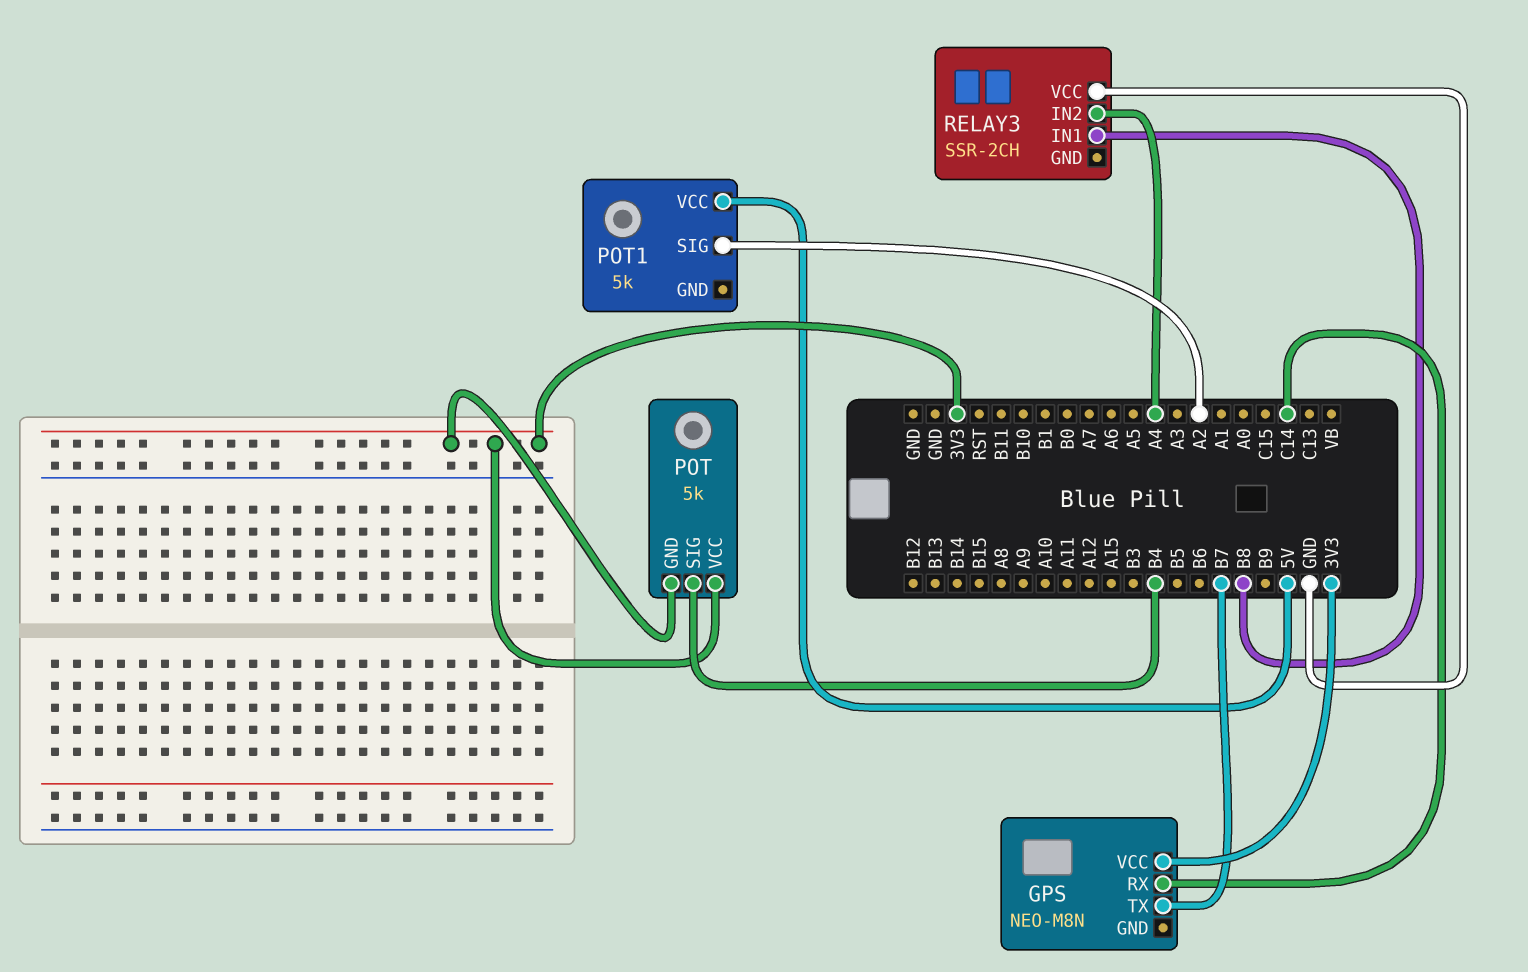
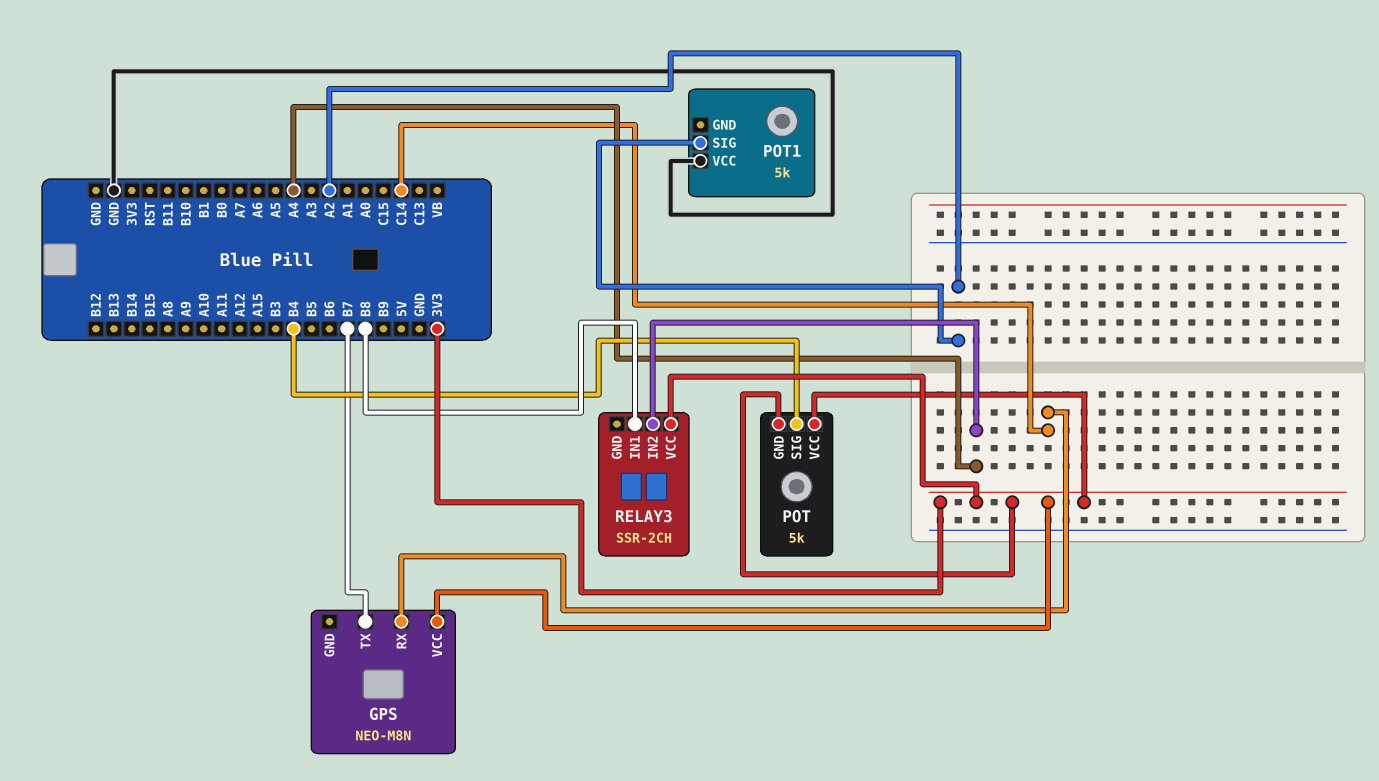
POT1 pin VCC: 5V -> GND
RELAY3 pin VCC: GND -> 3V3

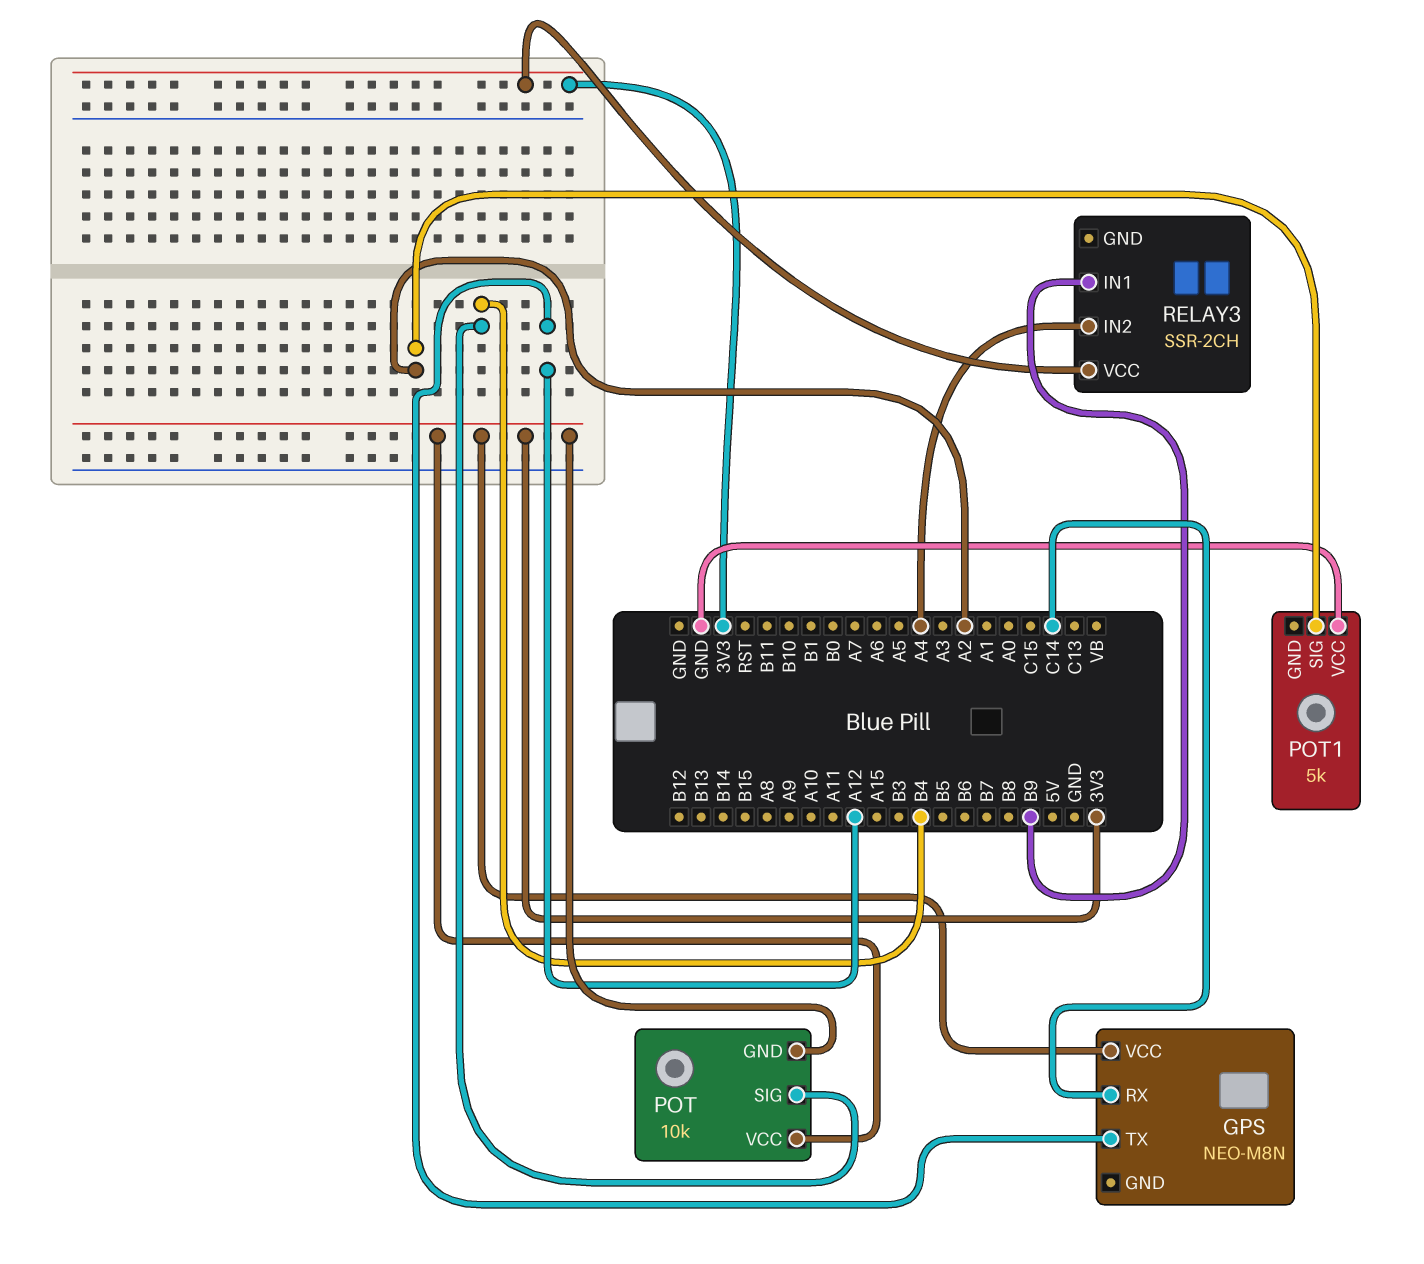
GPS pin TX: B7 -> A12
POT: 5k -> 10k
RELAY3 pin IN1: B8 -> B9

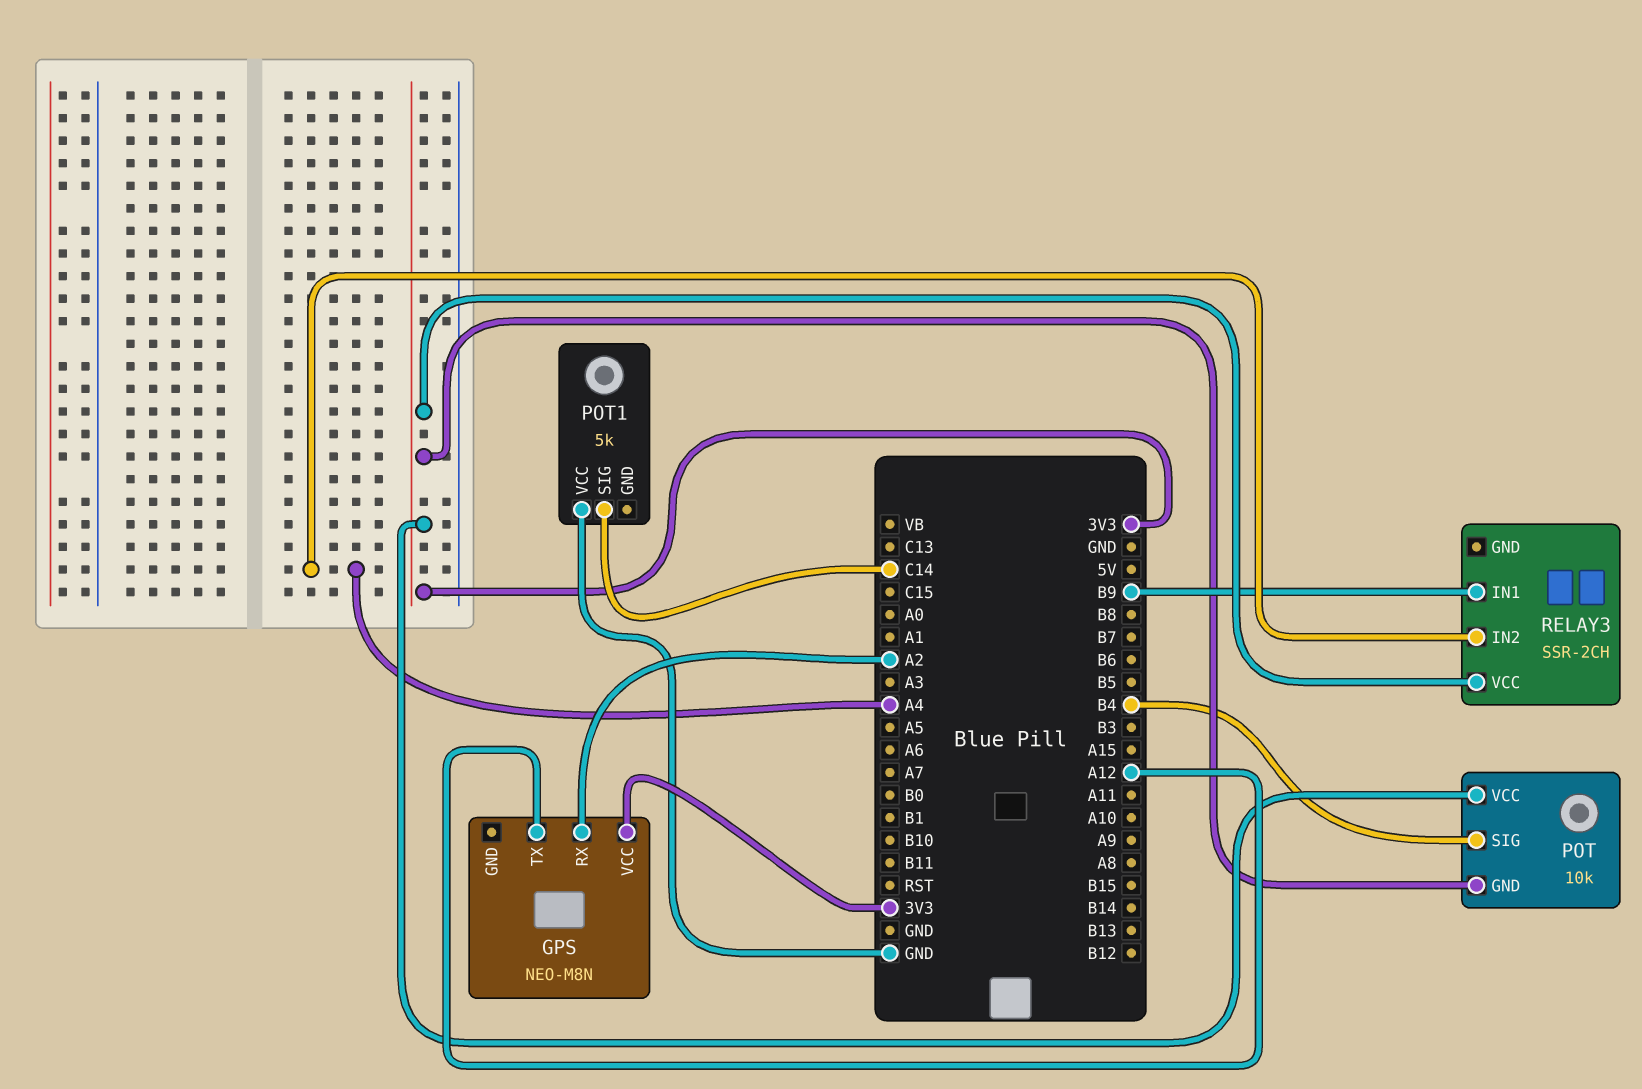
GPS pin RX: C14 -> A2
POT1 pin SIG: A2 -> C14

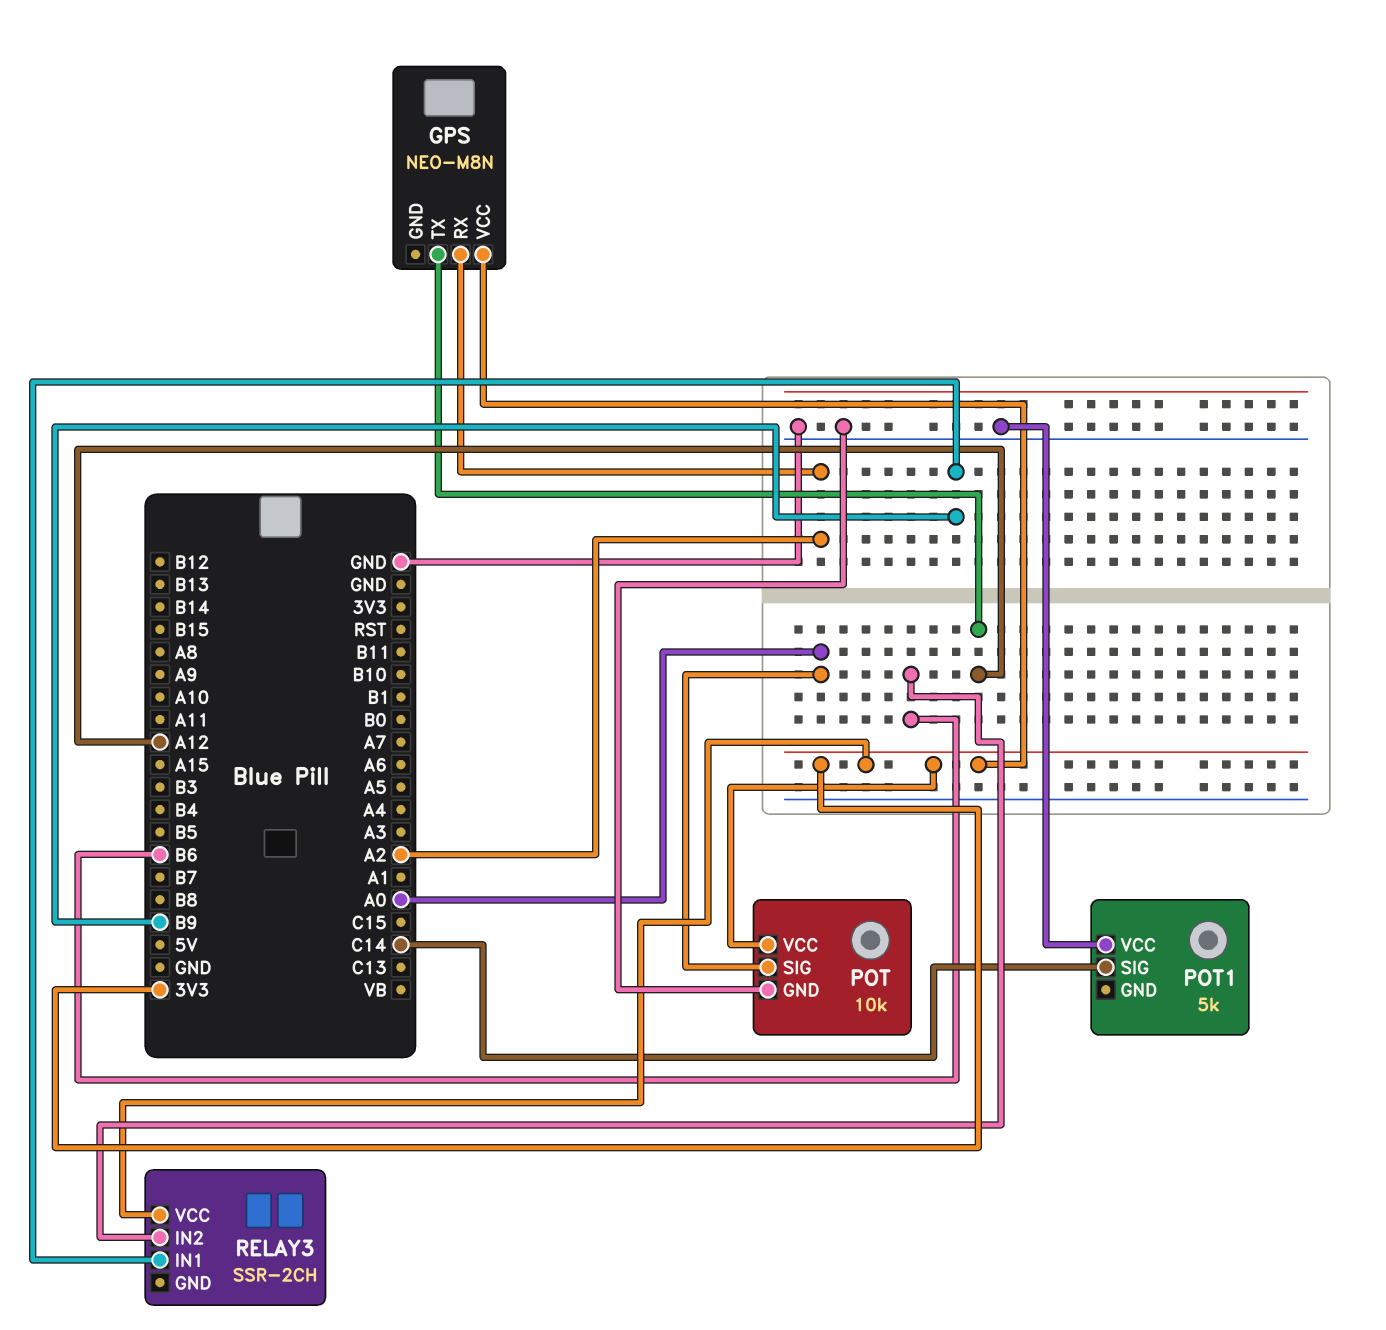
POT pin GND: 3V3 -> GND
POT pin SIG: B4 -> A0
RELAY3 pin IN2: A4 -> B6

